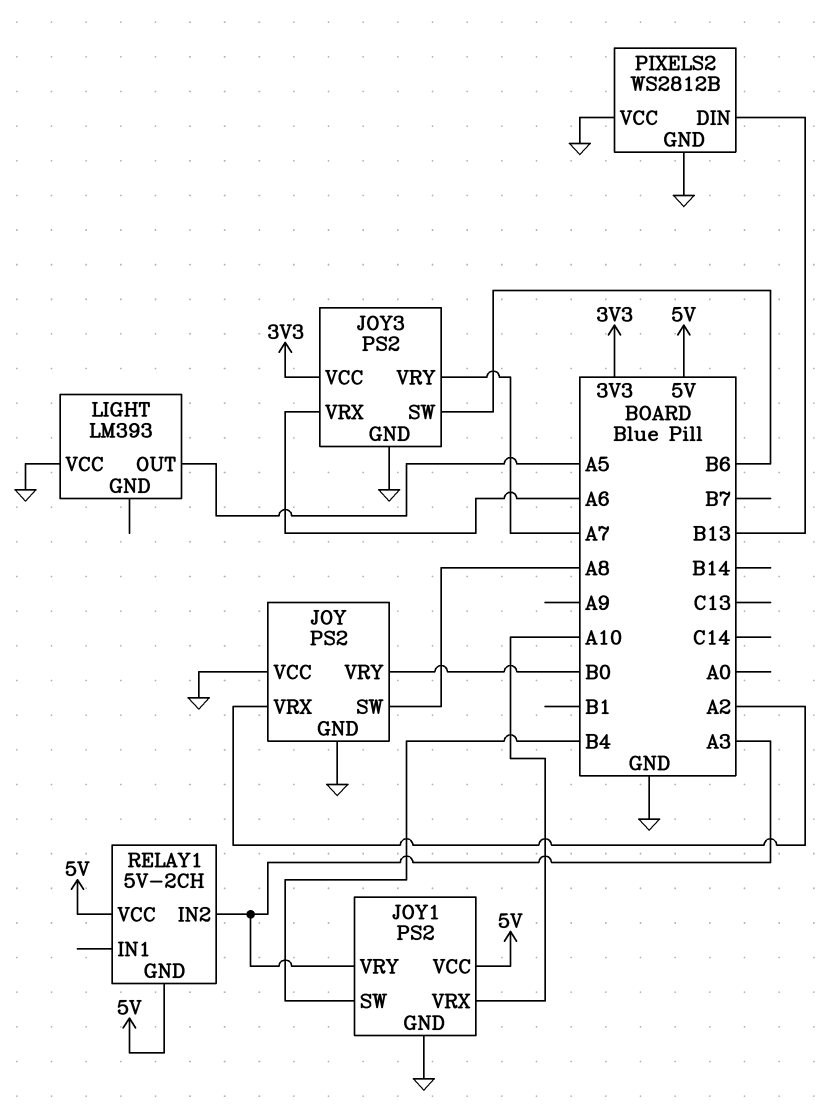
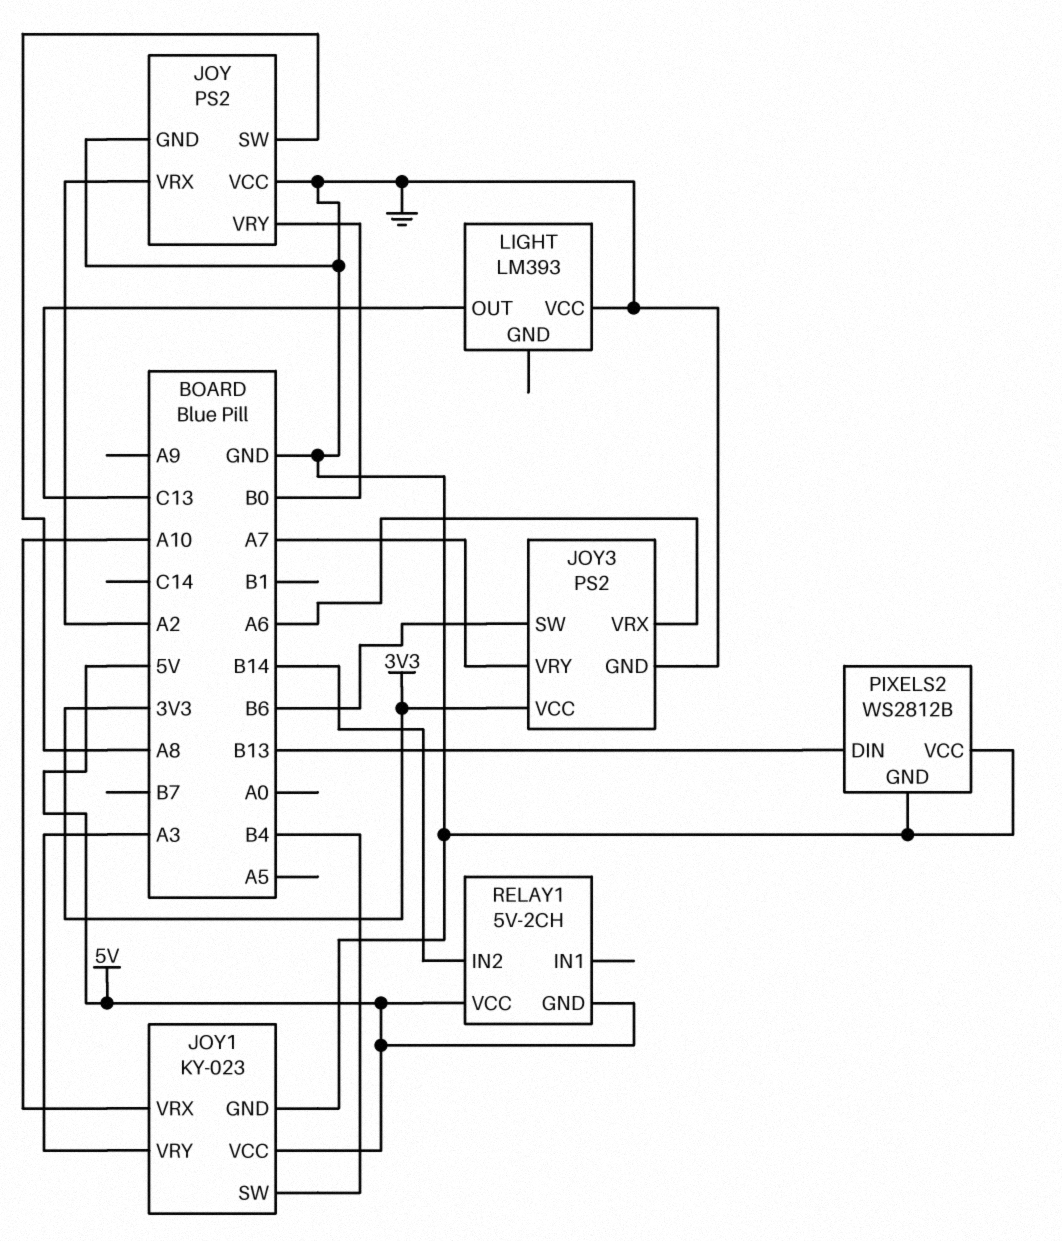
JOY1: PS2 -> KY-023
LIGHT pin OUT: A5 -> C13
RELAY1 pin IN2: A3 -> B14

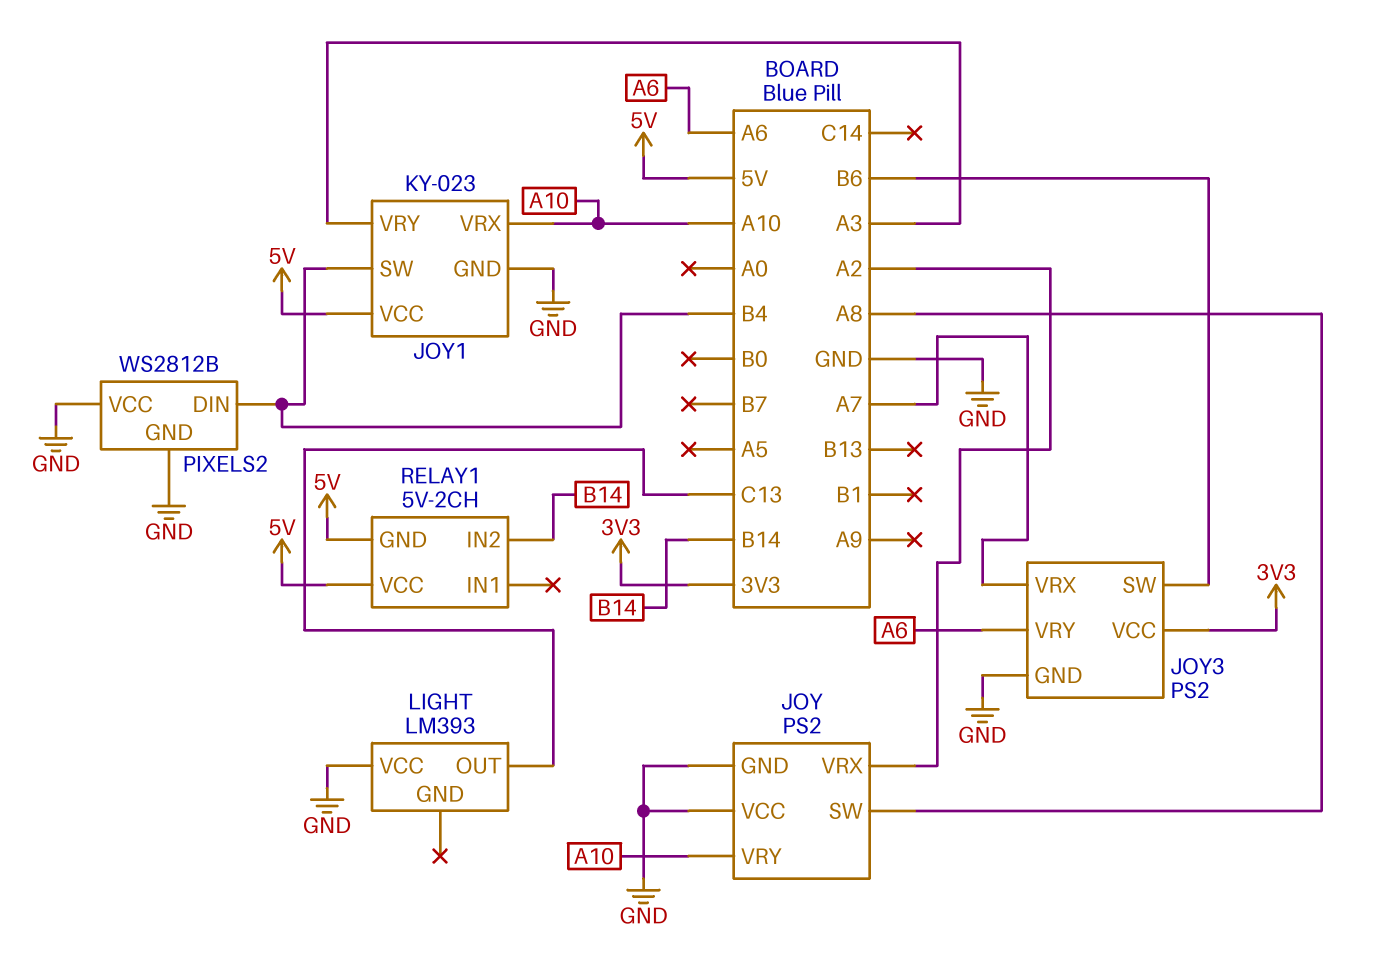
JOY pin VRY: B0 -> A10
JOY3 pin VRX: A6 -> A7
JOY3 pin VRY: A7 -> A6
PIXELS2 pin DIN: B13 -> B4

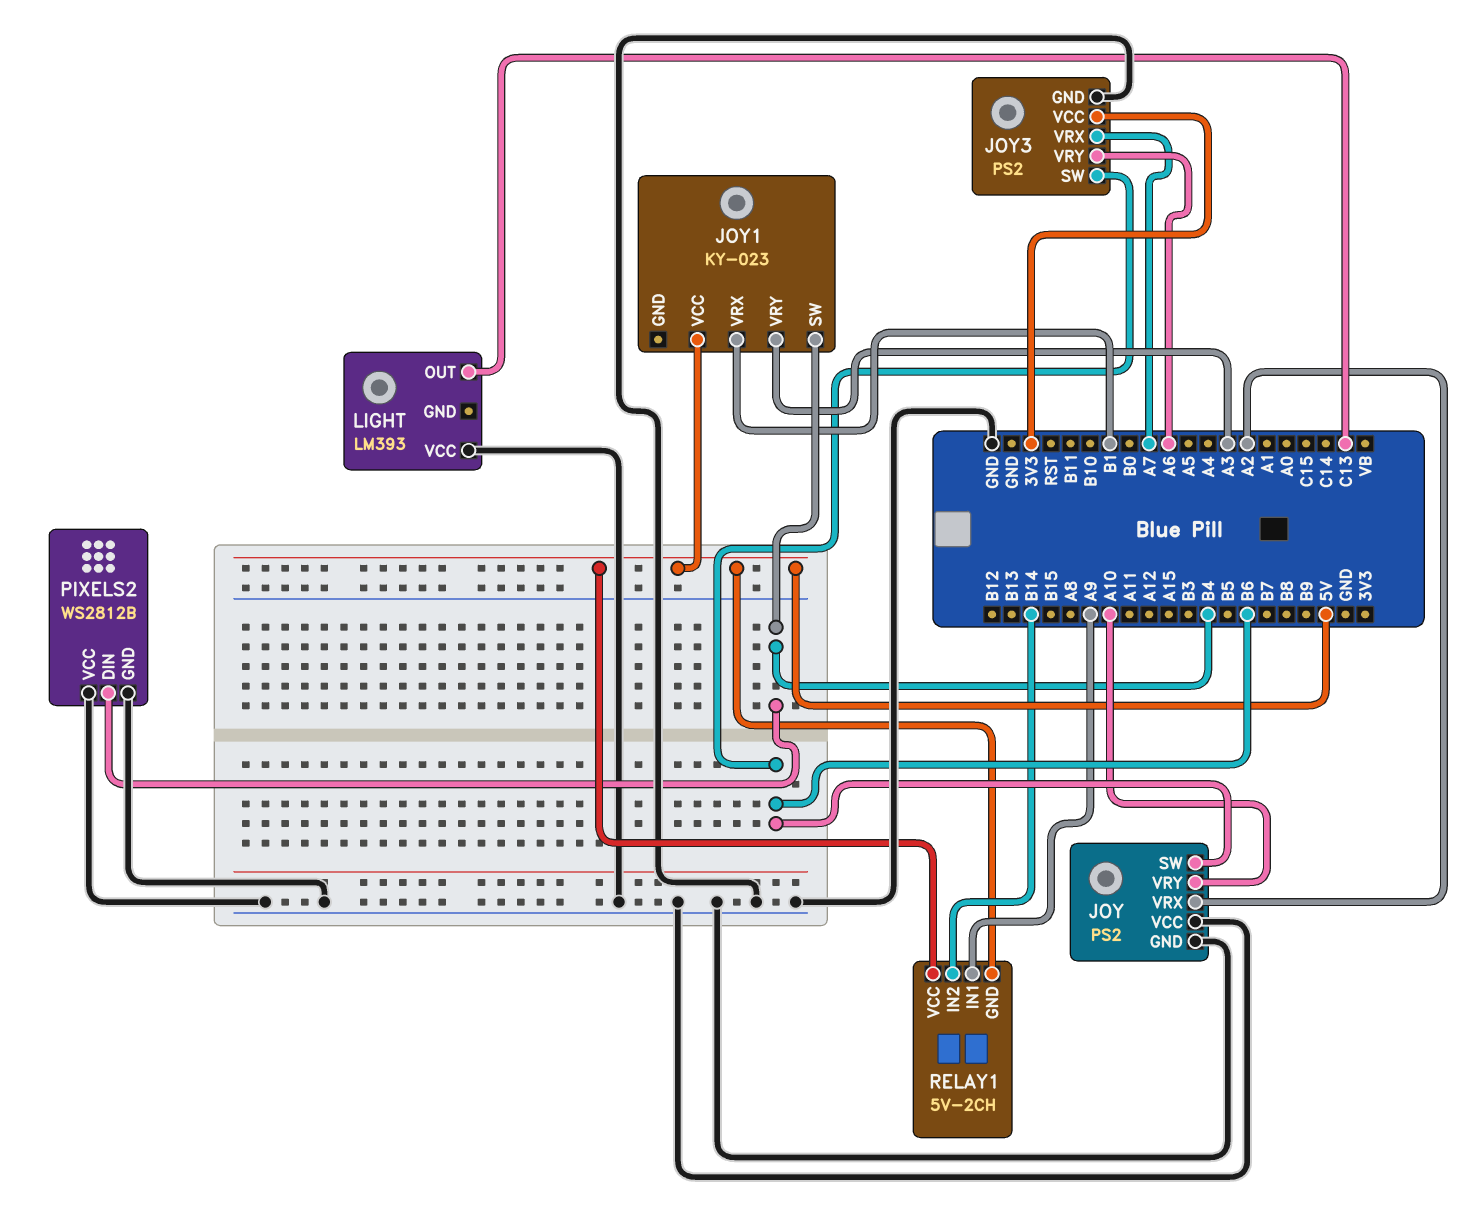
JOY pin SW: A8 -> B6
JOY1 pin GND: GND -> none
JOY1 pin VRX: A10 -> B1
RELAY1 pin IN1: none -> A9

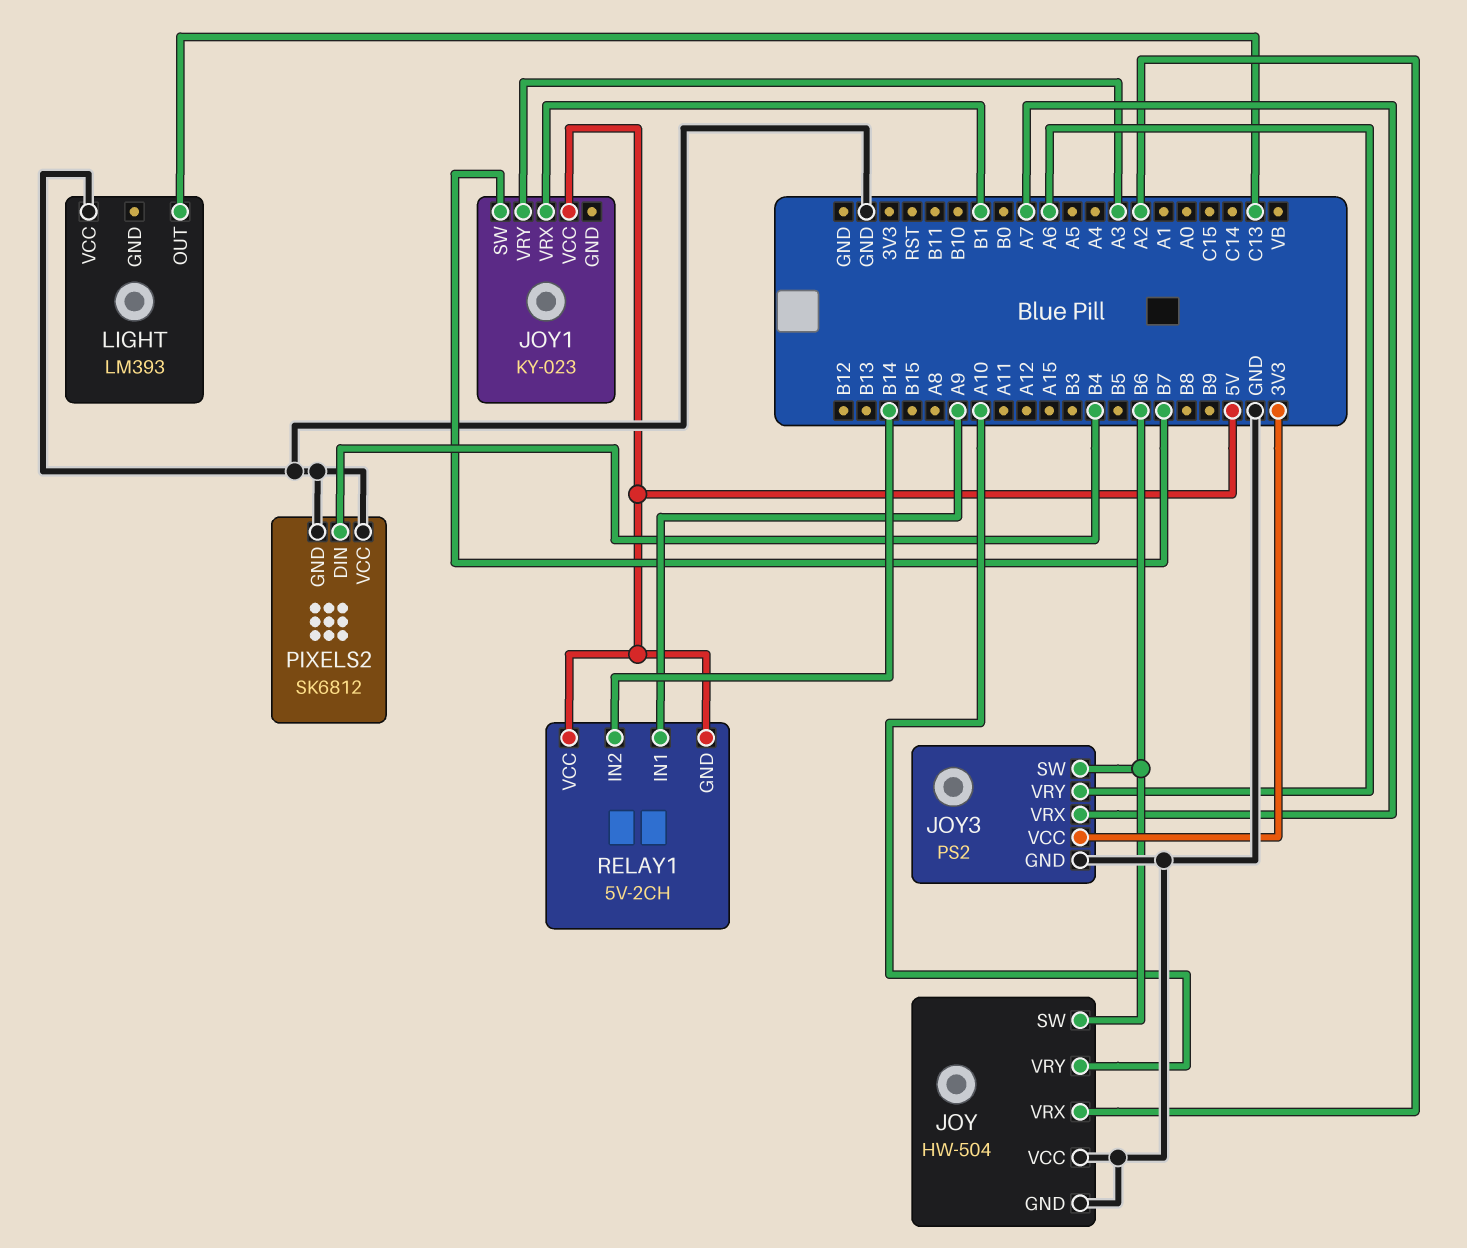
JOY: PS2 -> HW-504
JOY1 pin SW: B4 -> B7
PIXELS2: WS2812B -> SK6812

